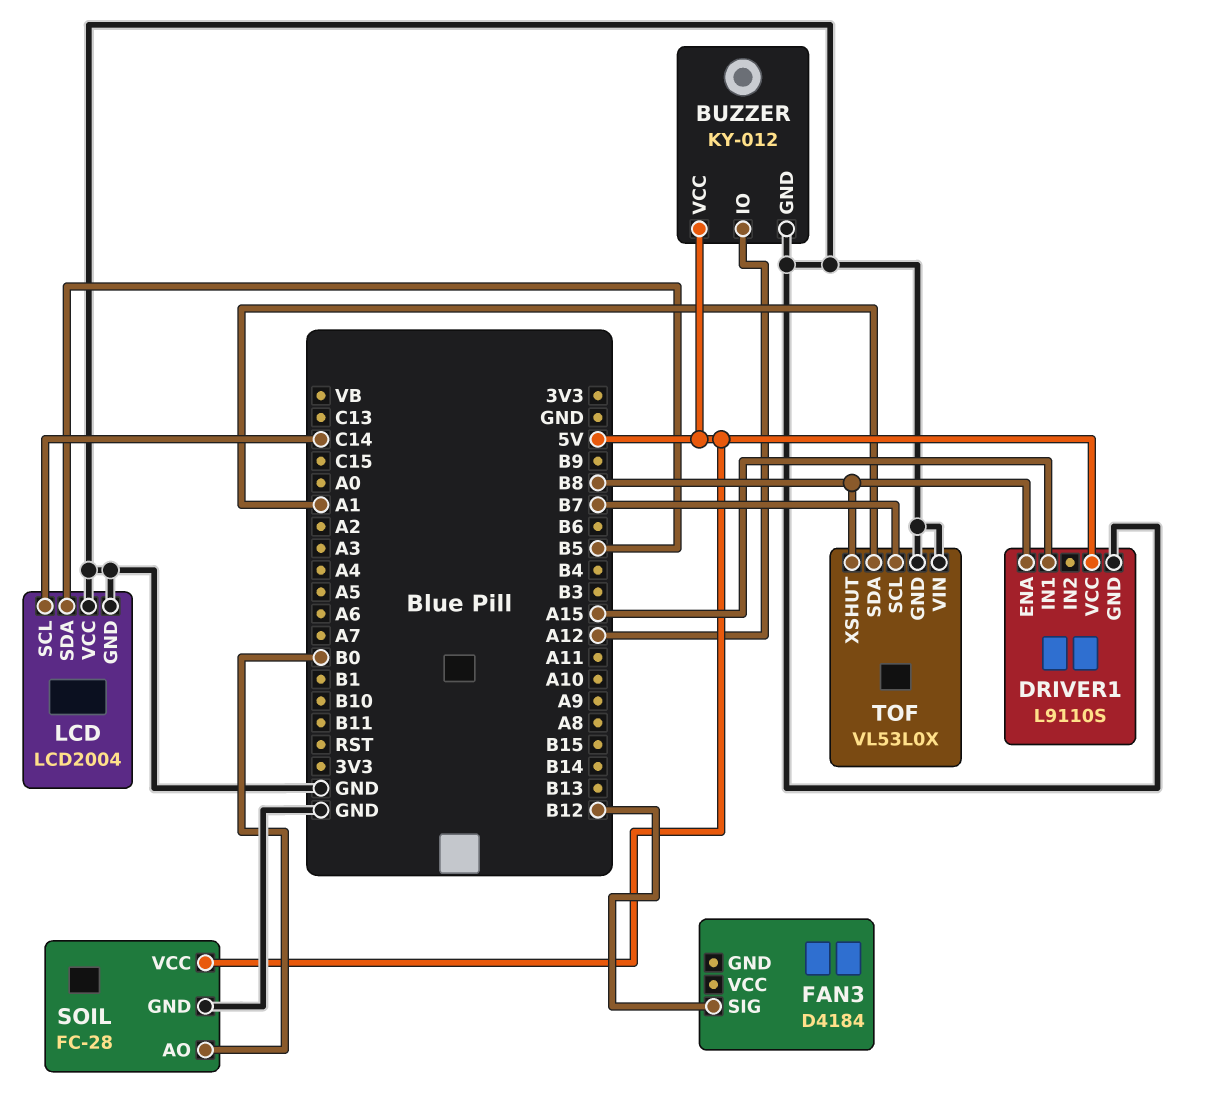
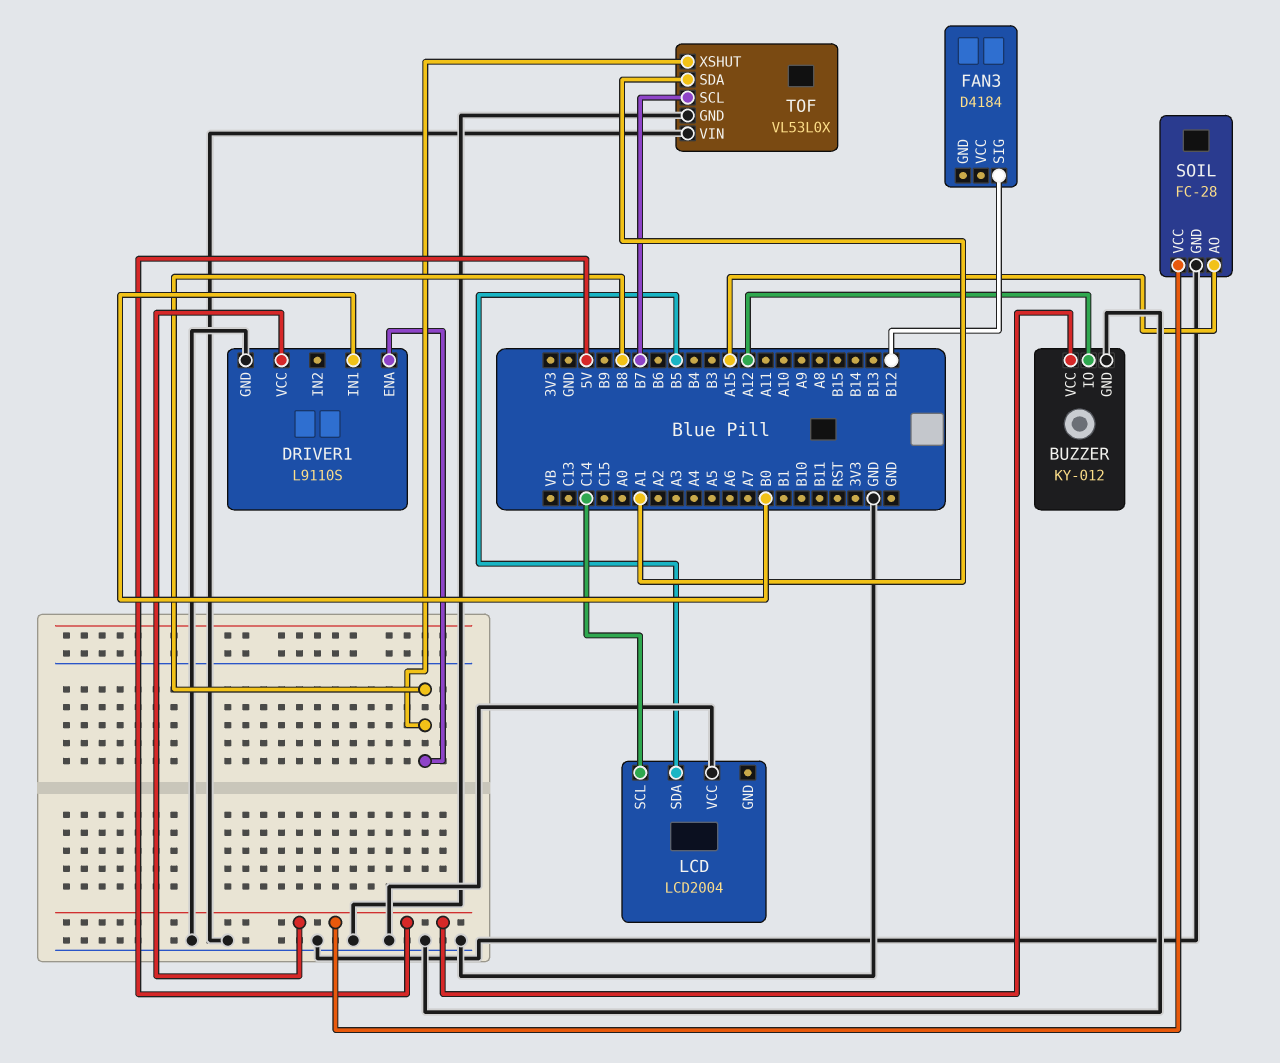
DRIVER1 pin IN1: A15 -> B0
LCD pin GND: GND -> none
SOIL pin AO: B0 -> A15

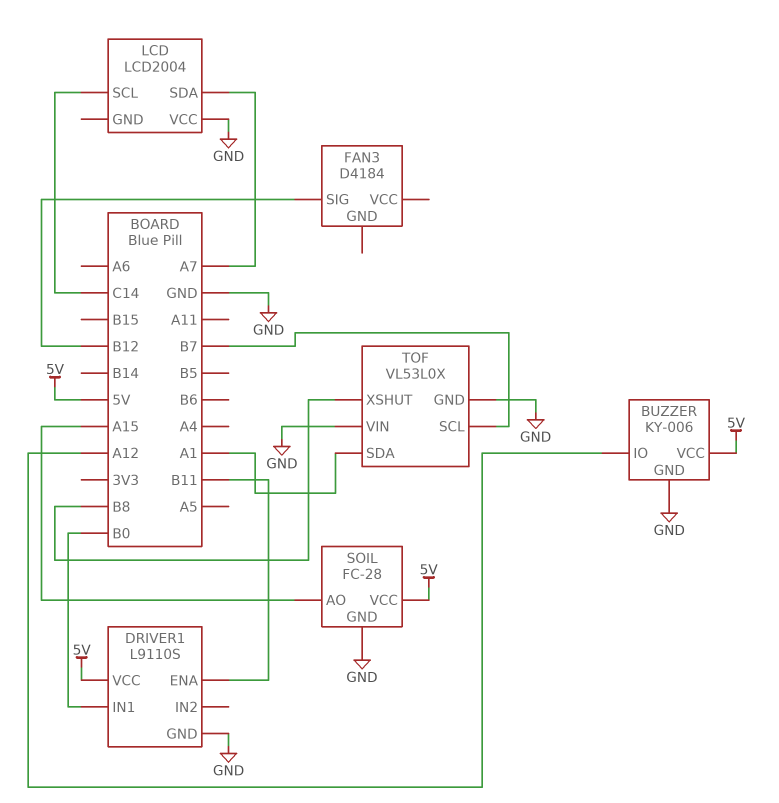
BUZZER: KY-012 -> KY-006
DRIVER1 pin ENA: B8 -> B11
LCD pin SDA: B5 -> A7

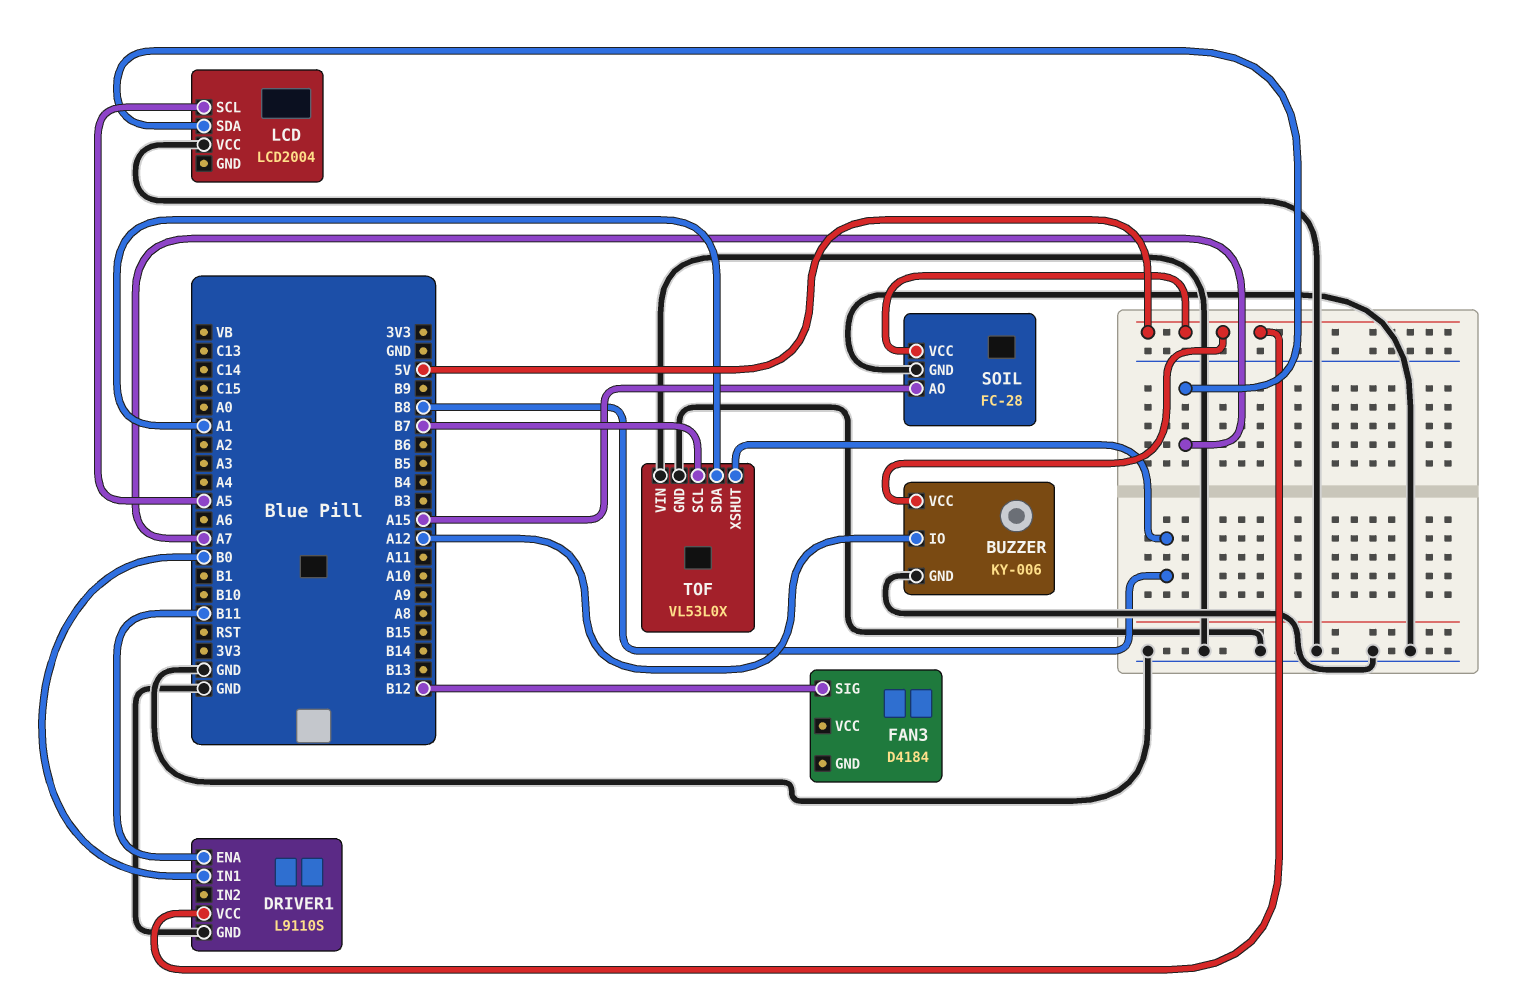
LCD pin SCL: C14 -> A5

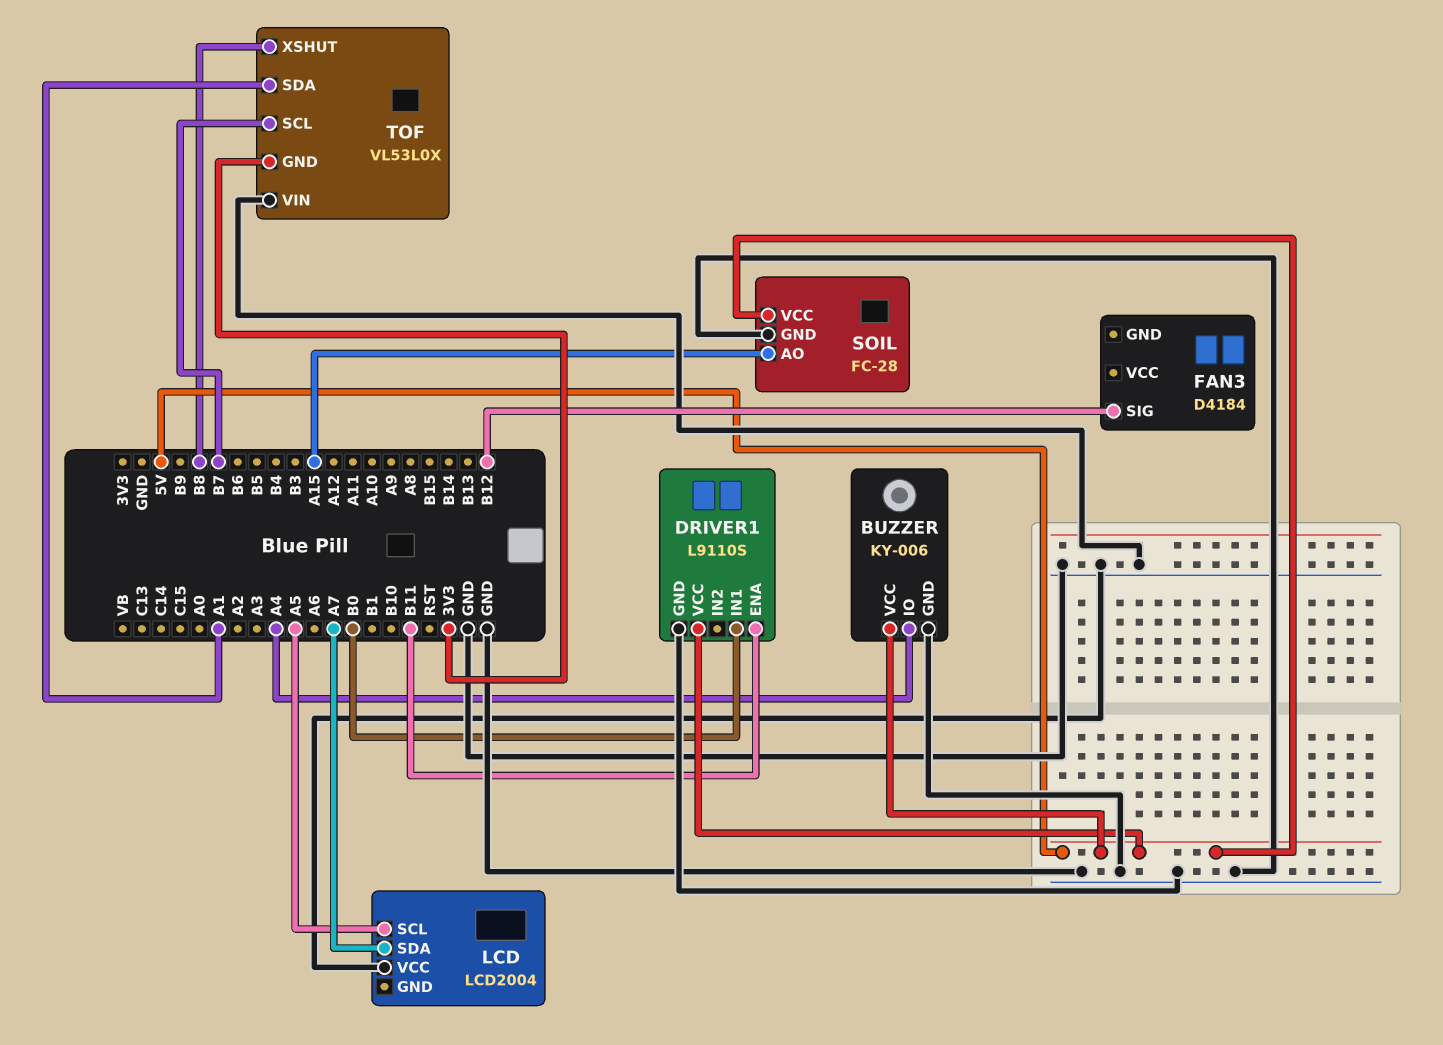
BUZZER pin IO: A12 -> A4
TOF pin GND: GND -> 3V3

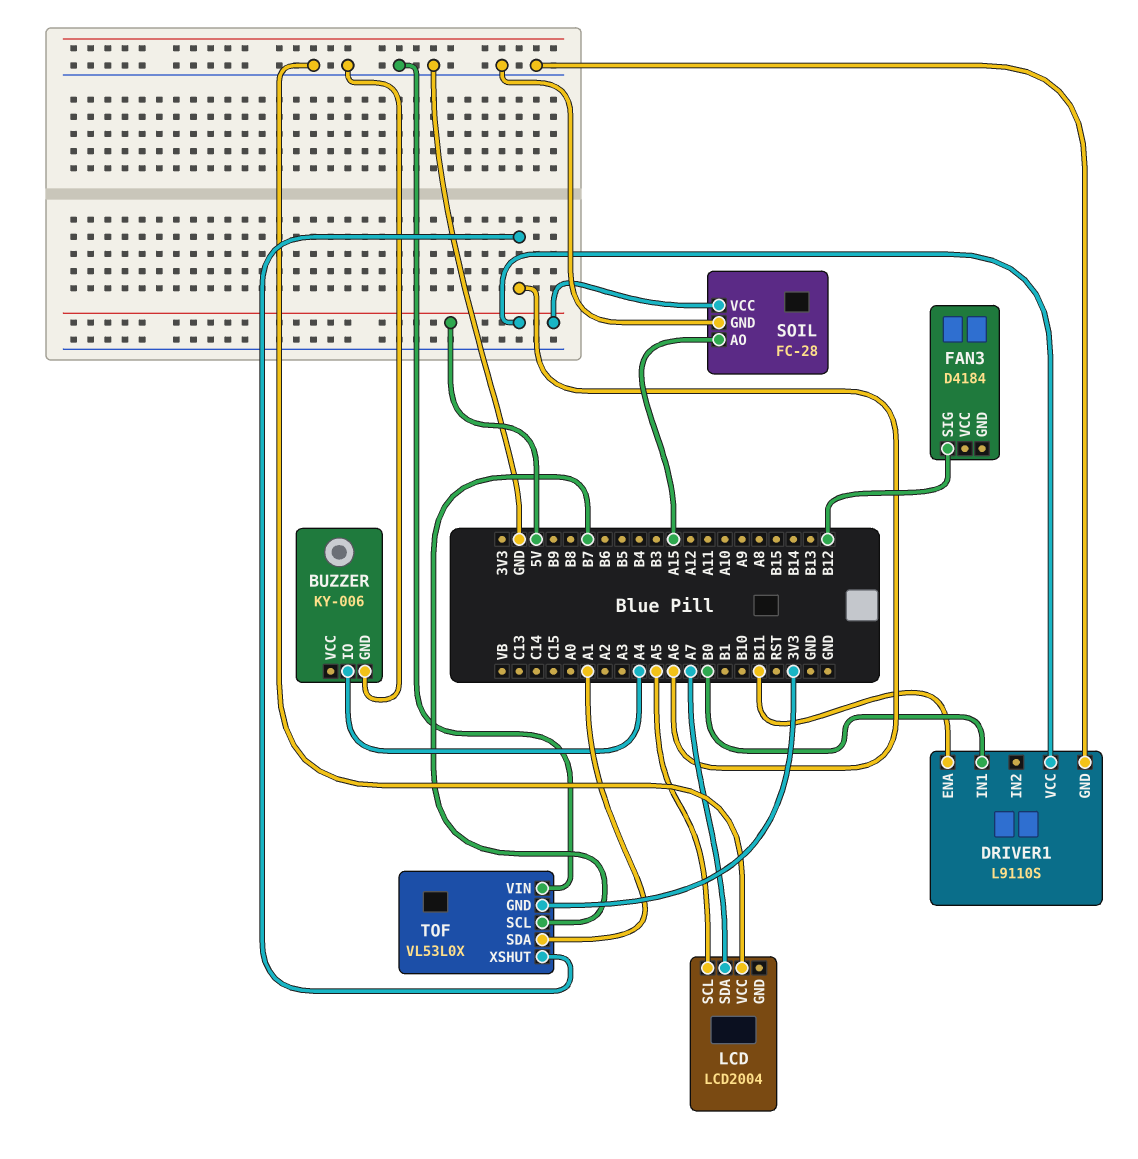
BUZZER pin VCC: 5V -> none
TOF pin XSHUT: B8 -> A6

